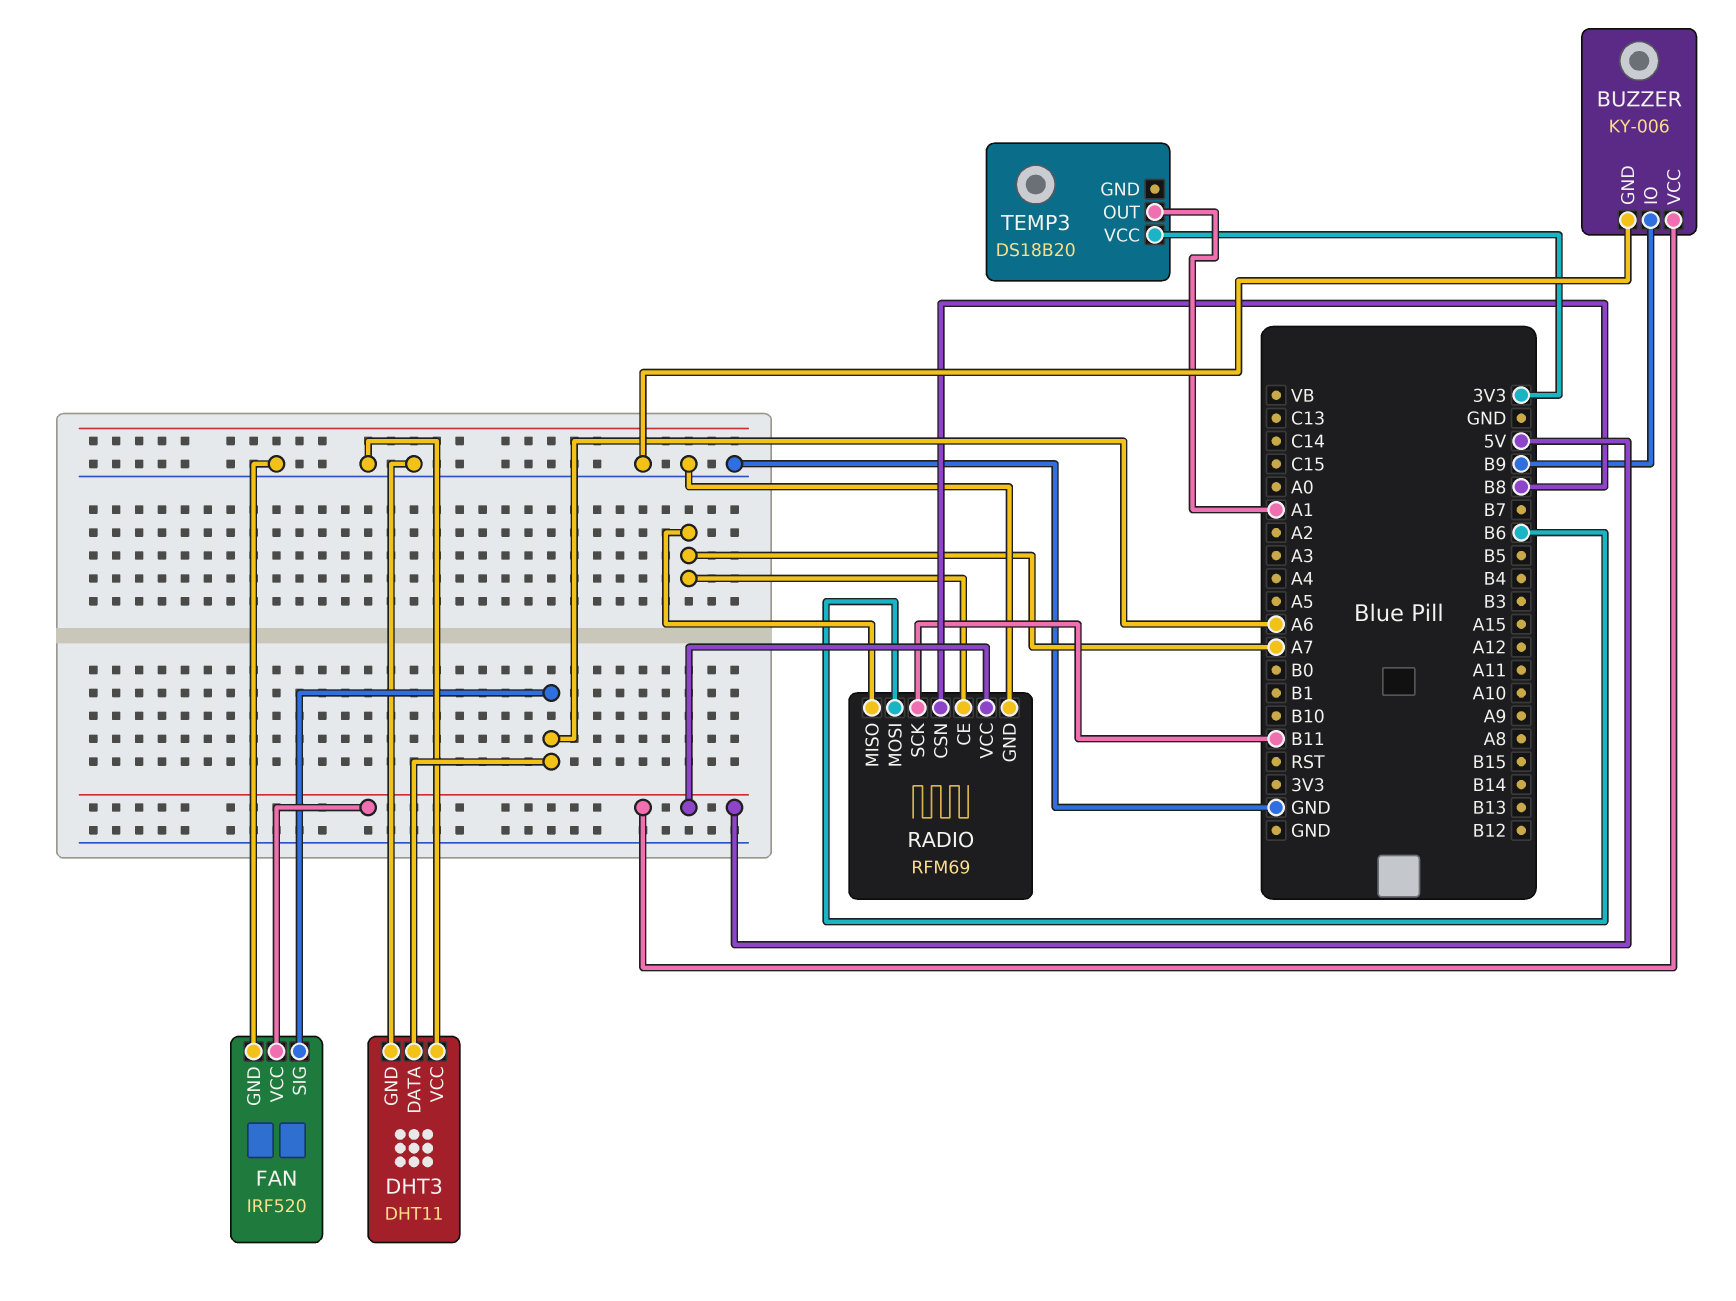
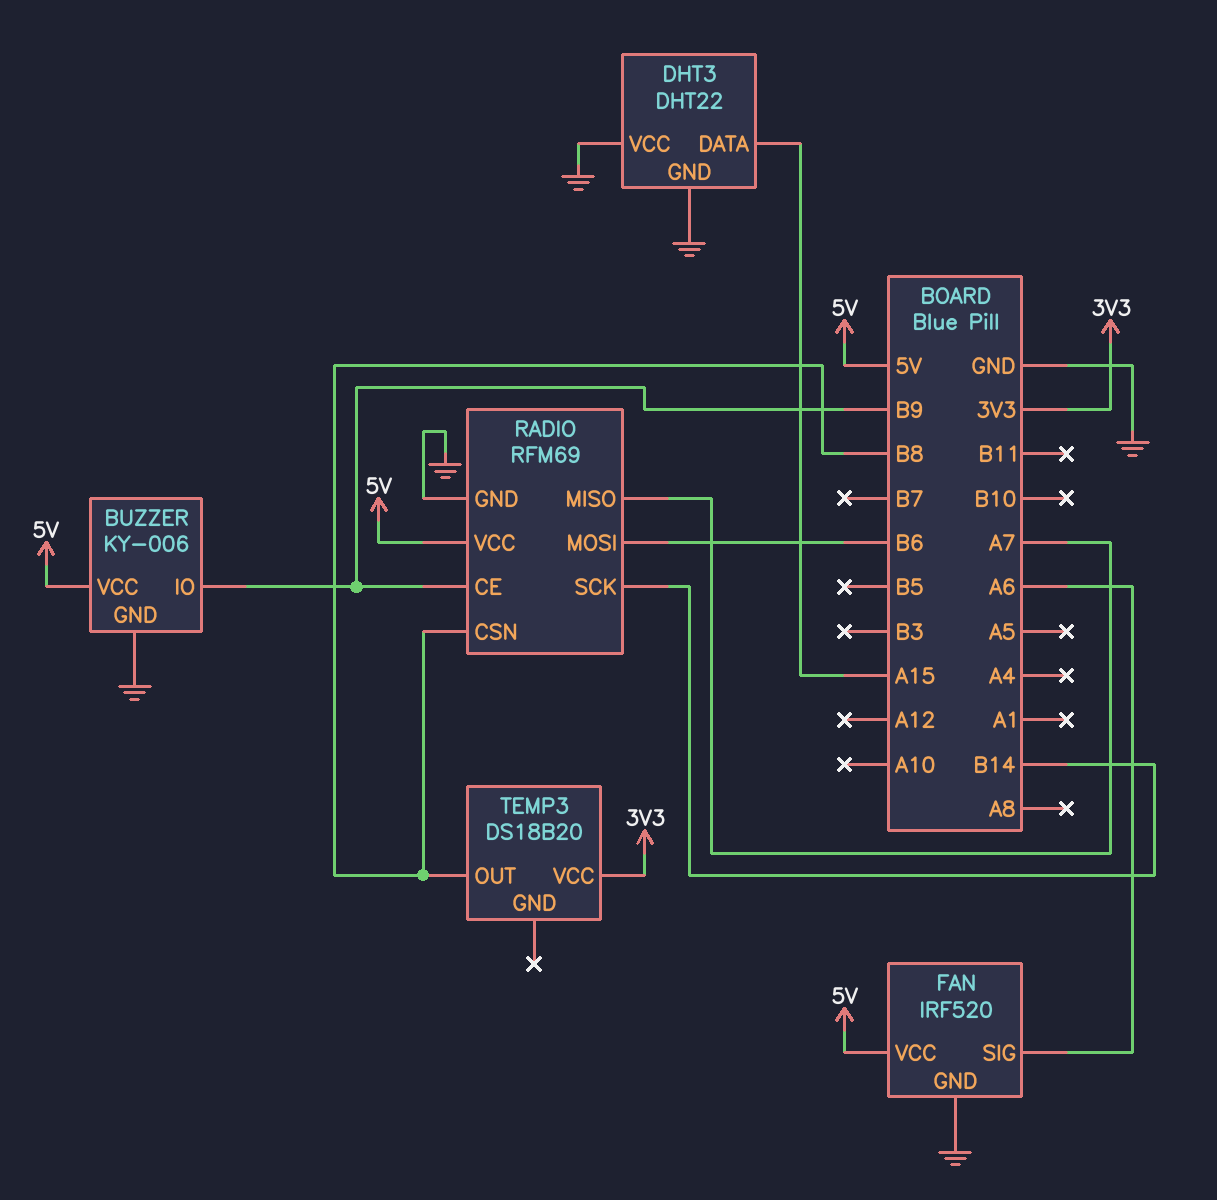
DHT3: DHT11 -> DHT22
DHT3 pin DATA: A6 -> A15
RADIO pin CE: A7 -> B9
RADIO pin SCK: B11 -> B14
TEMP3 pin OUT: A1 -> B8

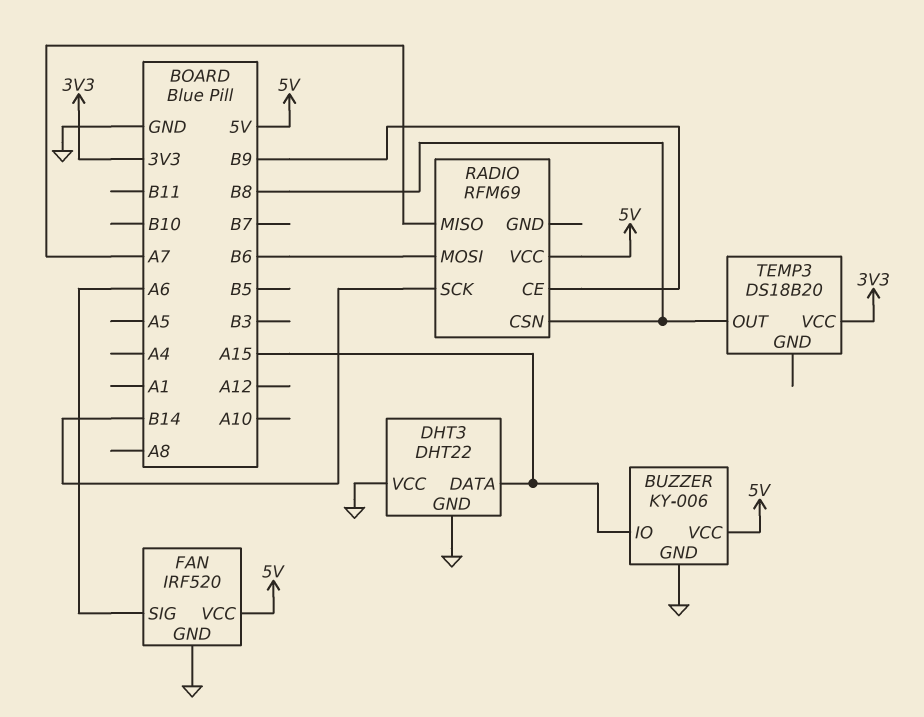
BUZZER pin IO: B9 -> A15
RADIO pin GND: GND -> none

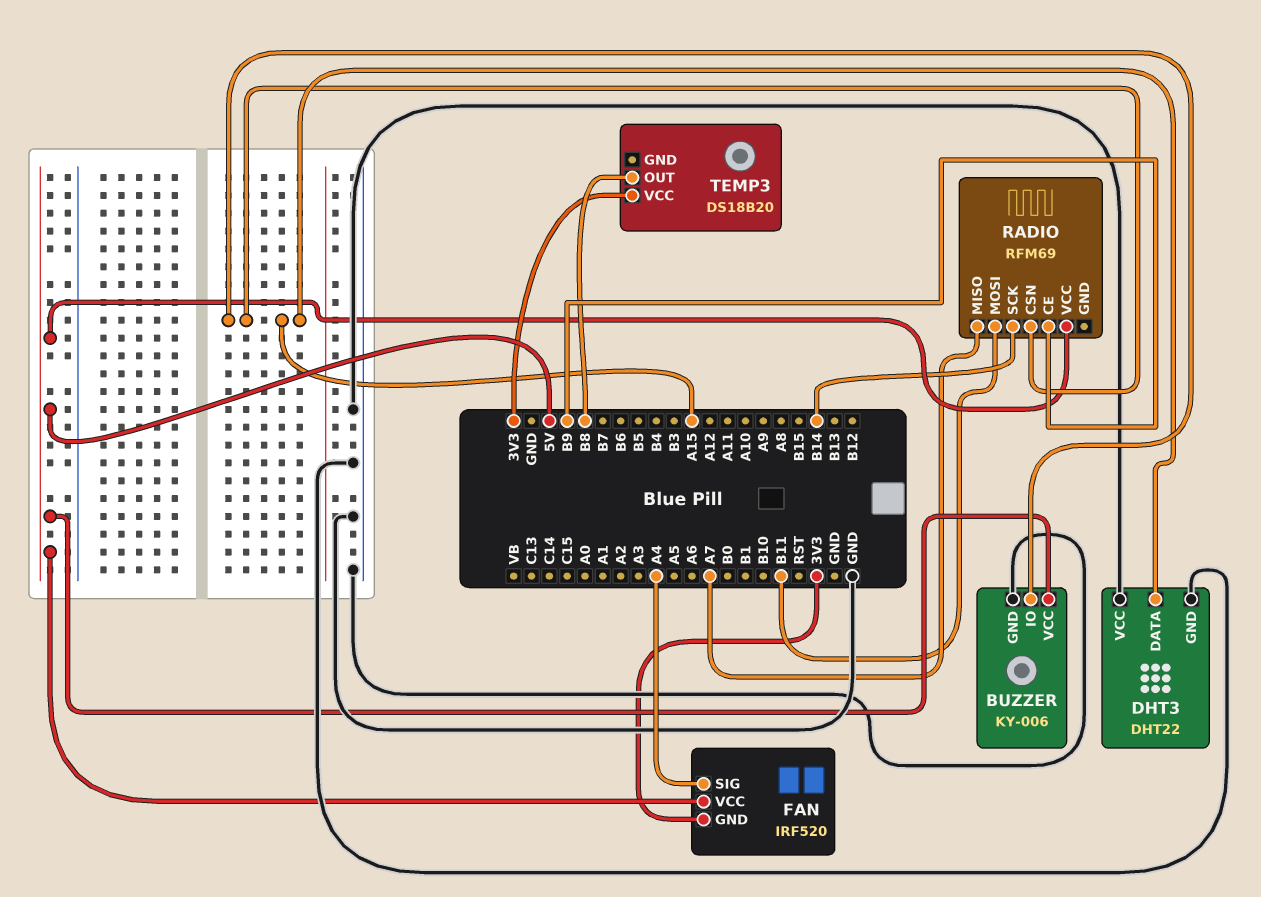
FAN pin GND: GND -> 3V3
FAN pin SIG: A6 -> A4
RADIO pin CSN: B8 -> A15
RADIO pin MOSI: B6 -> B11

